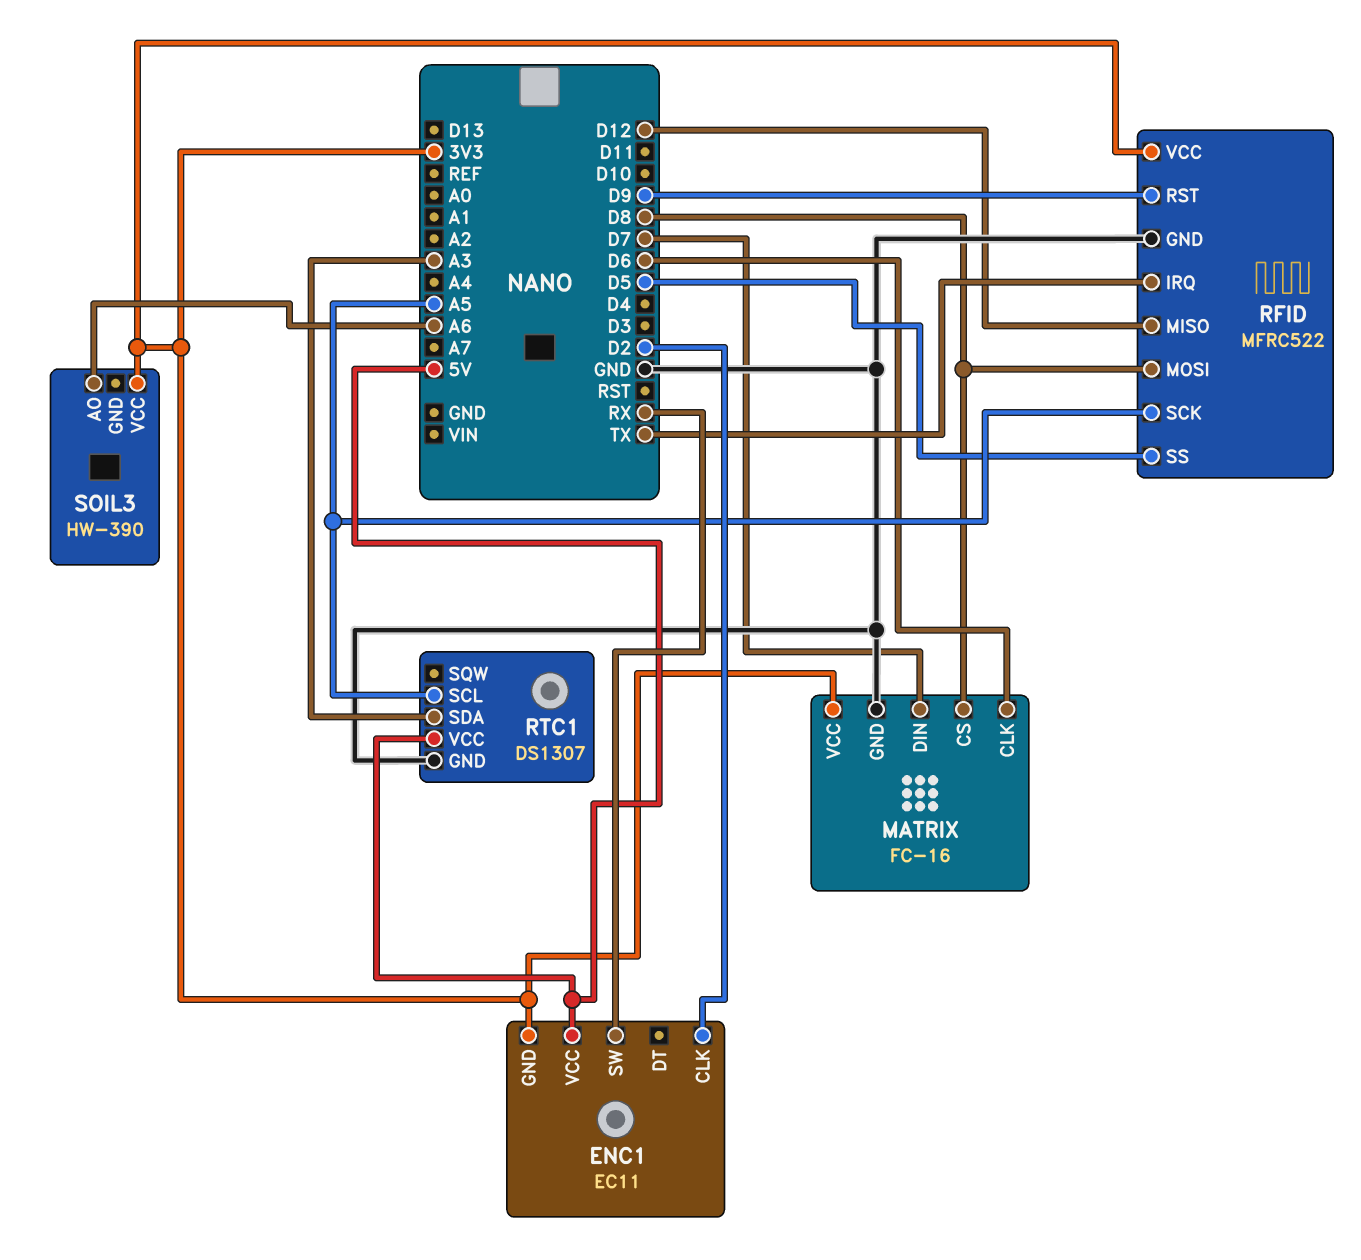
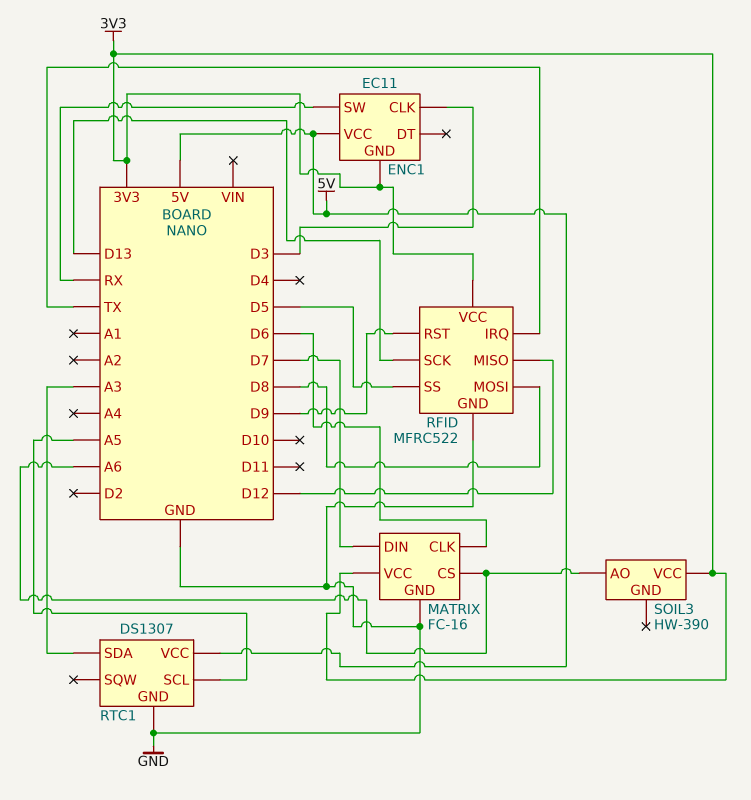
ENC1 pin CLK: D2 -> D3
MATRIX pin CS: D8 -> A6
RFID pin SCK: A5 -> D13

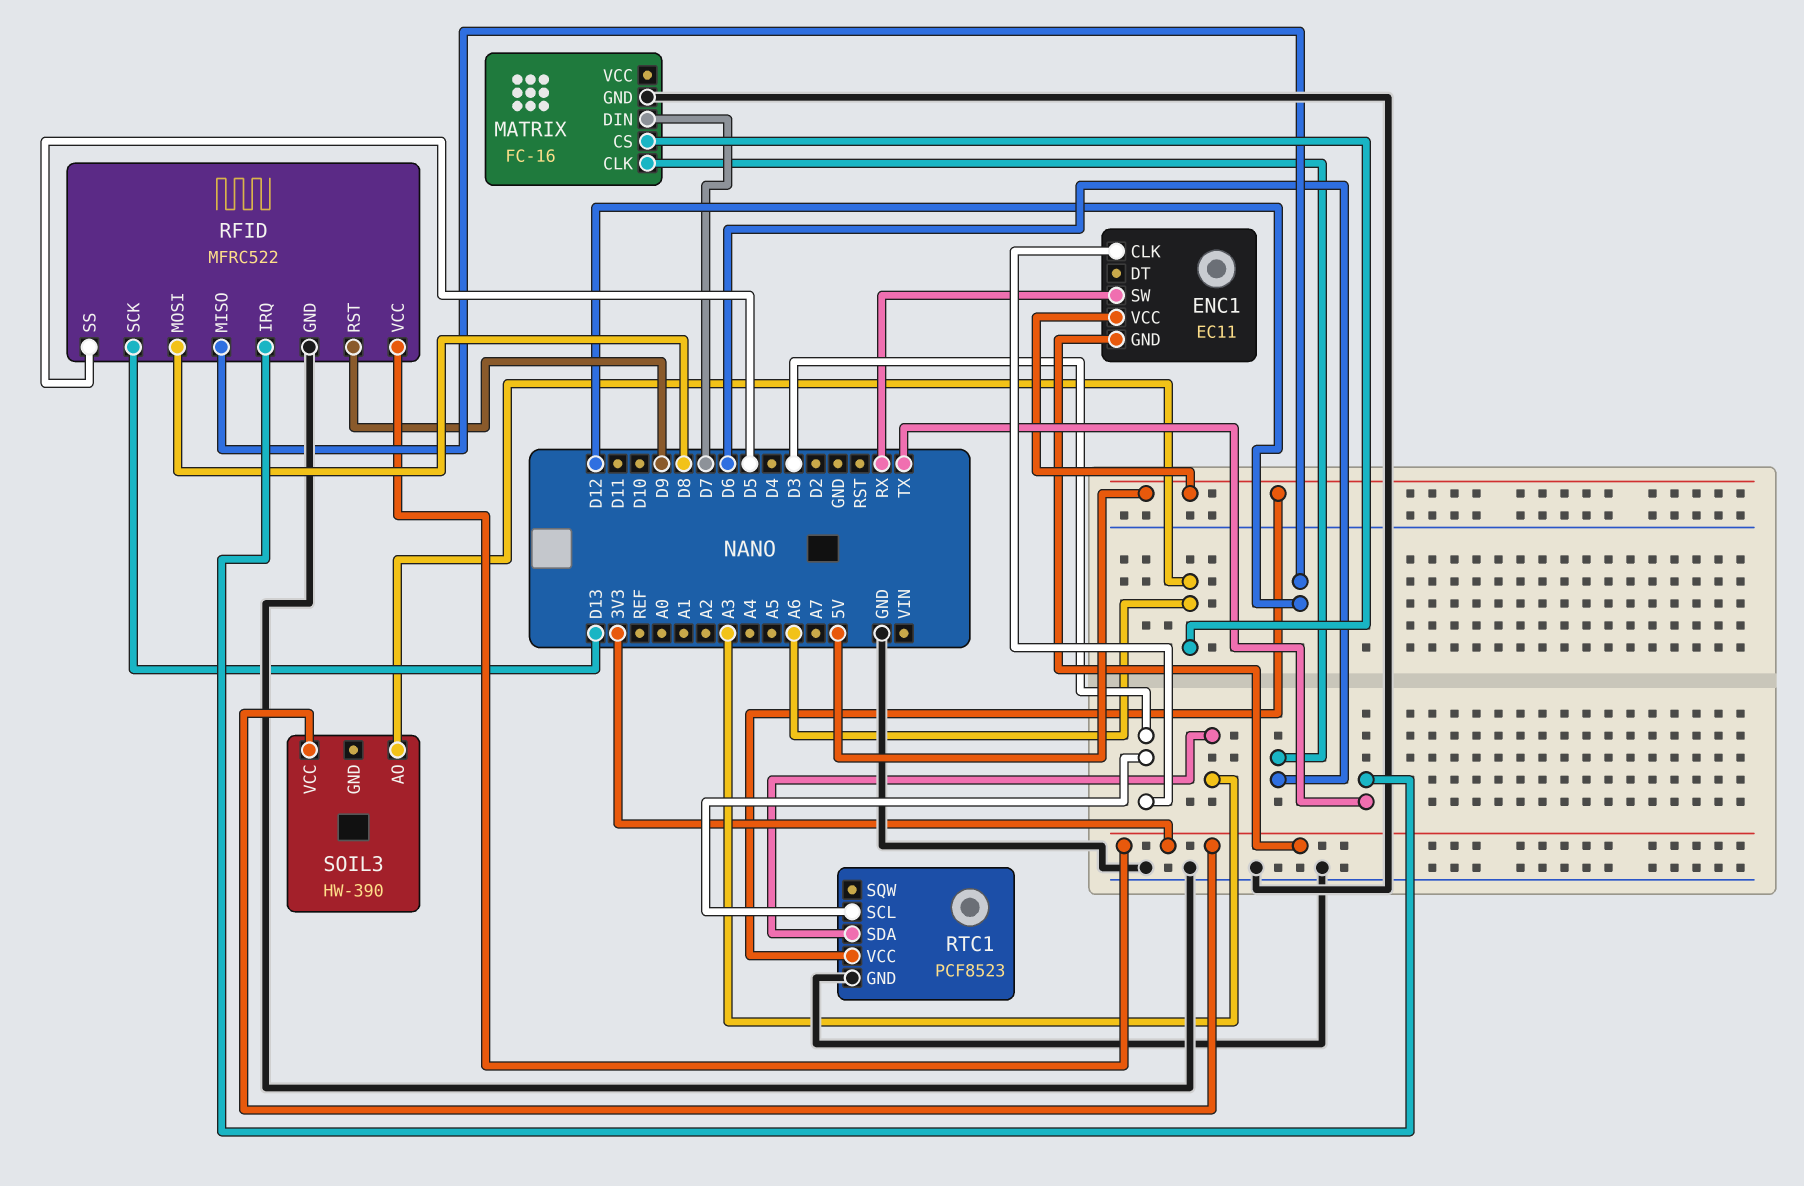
MATRIX pin VCC: 3V3 -> none
RTC1: DS1307 -> PCF8523
RTC1 pin SCL: A5 -> D3

